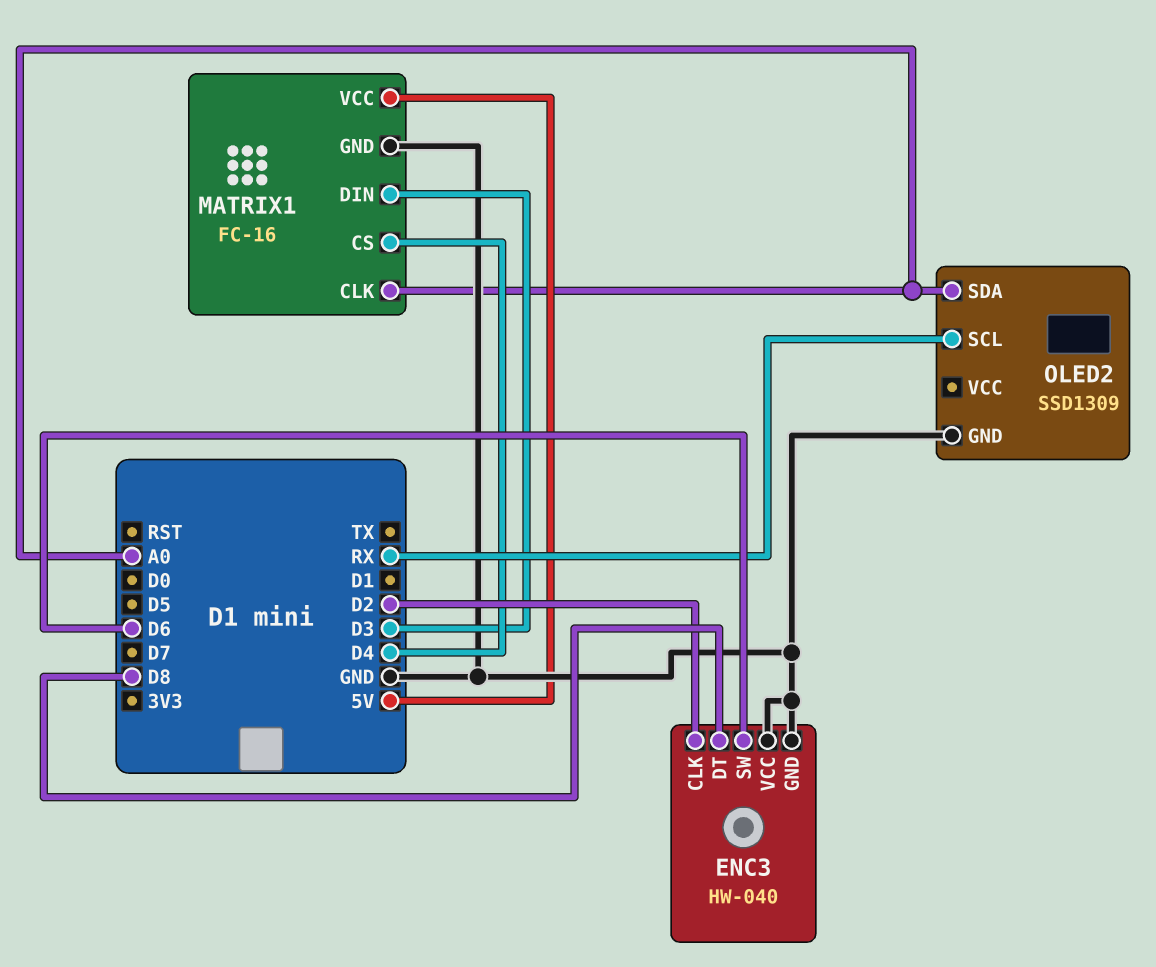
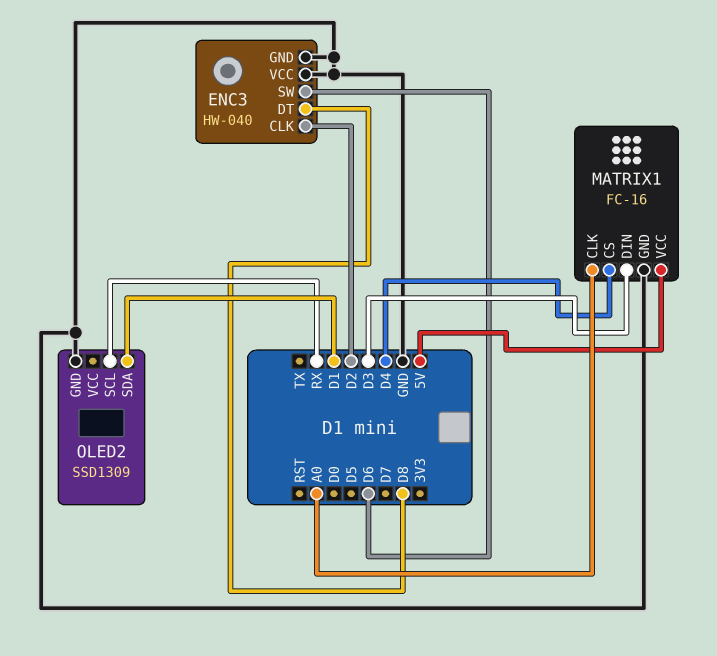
OLED2 pin SDA: A0 -> D1

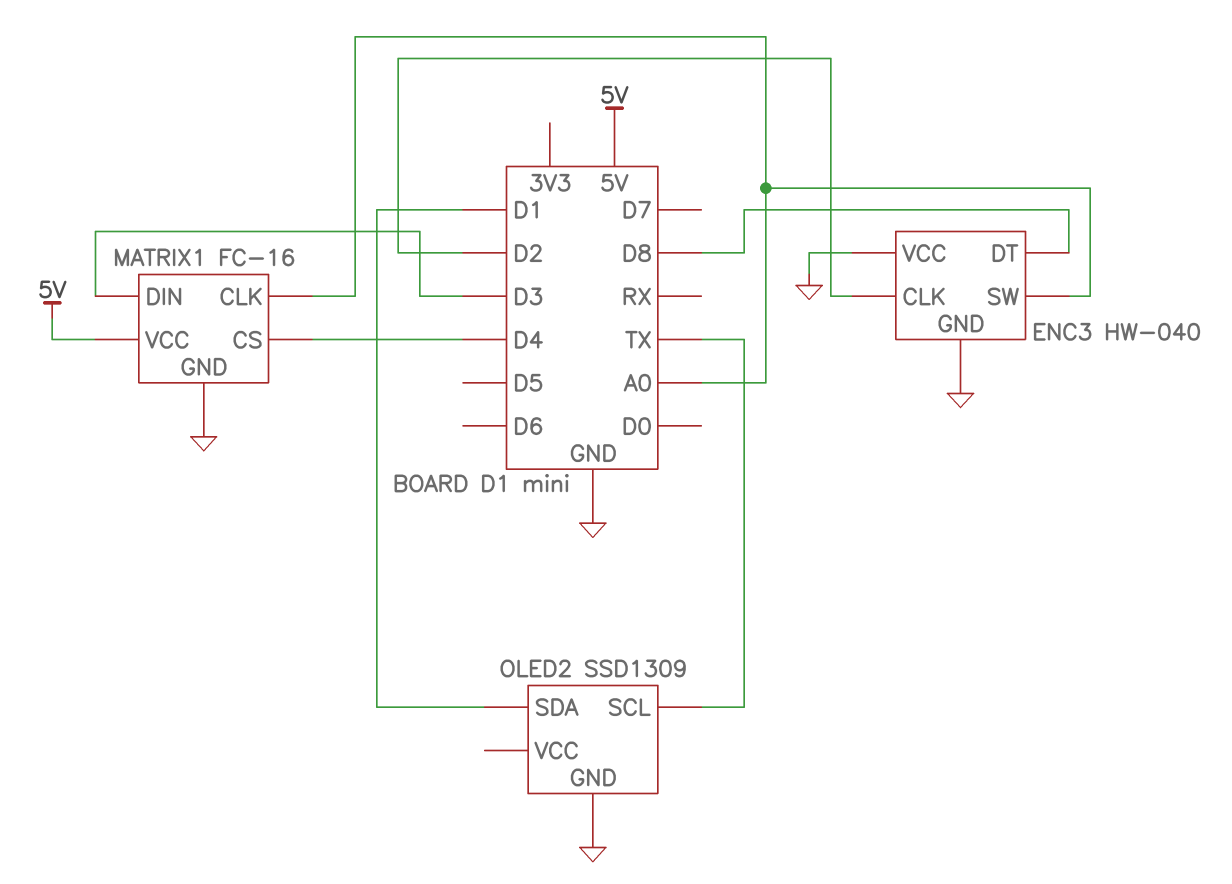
ENC3 pin SW: D6 -> A0
OLED2 pin SCL: RX -> TX

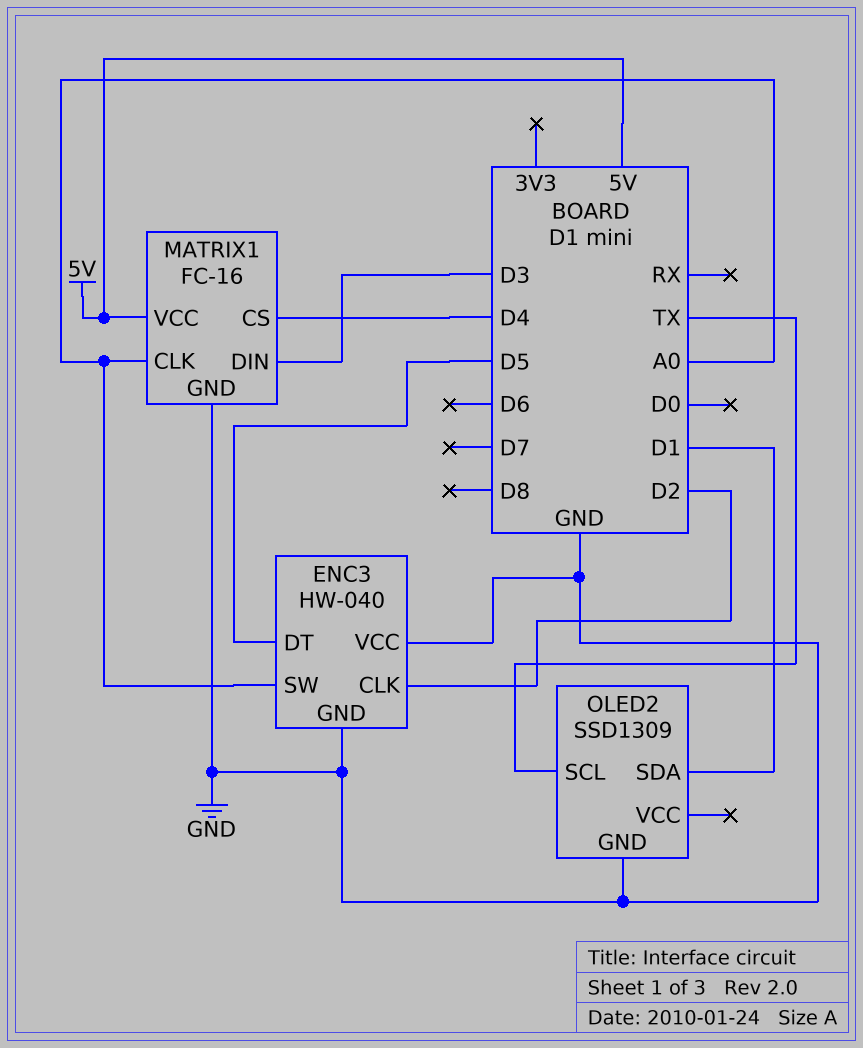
ENC3 pin DT: D8 -> D5

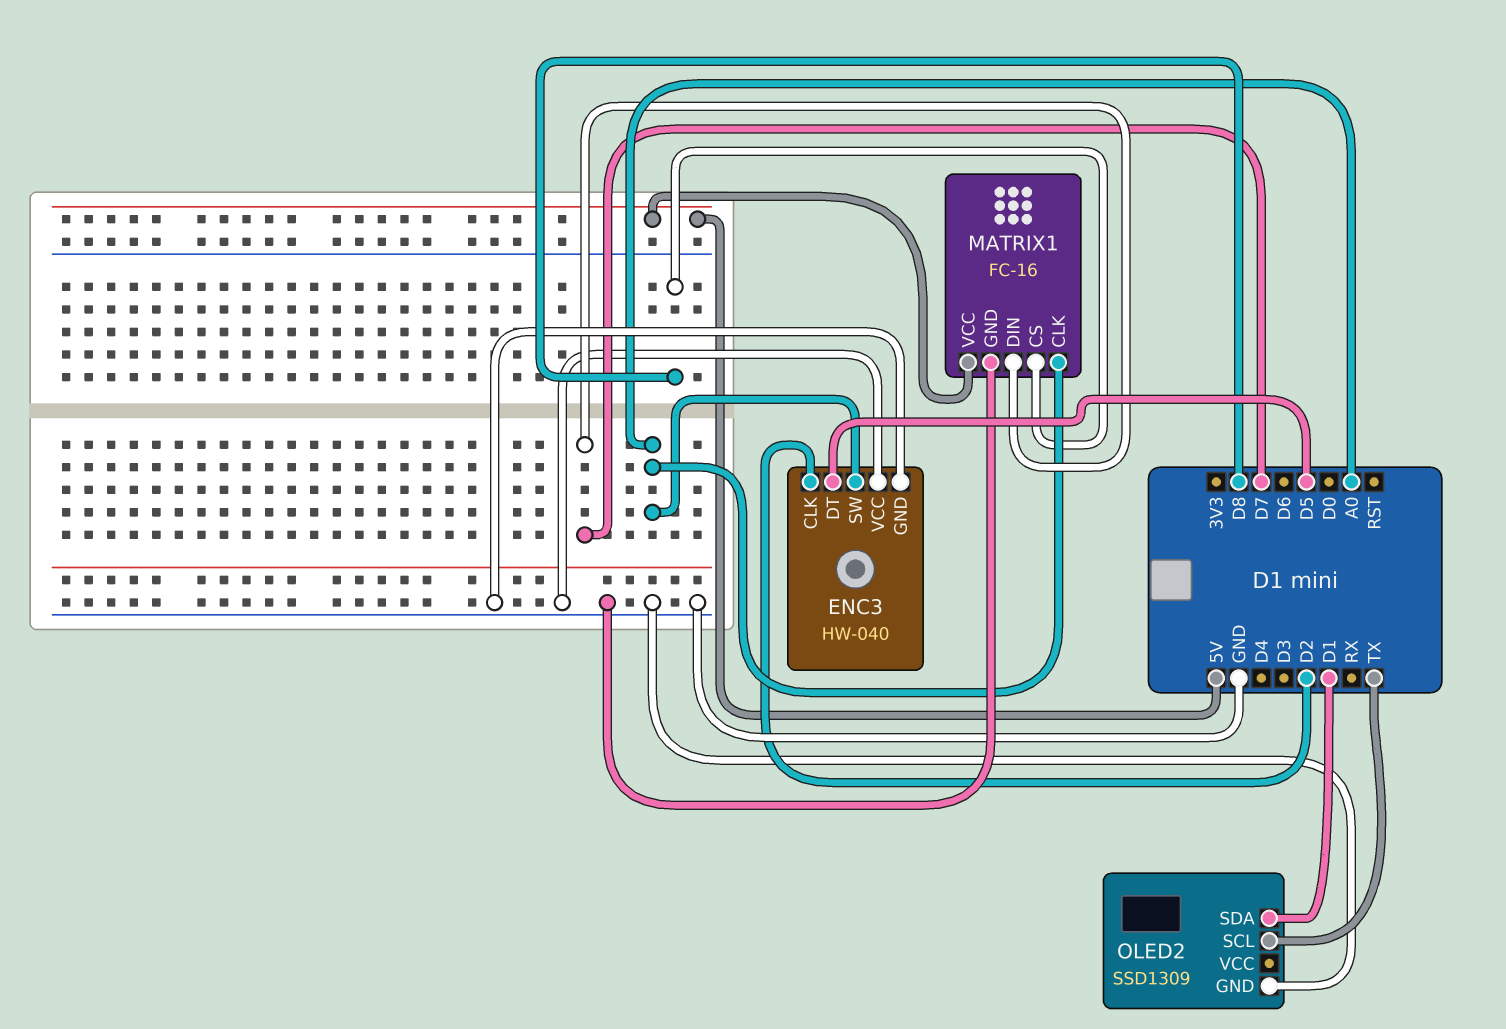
MATRIX1 pin CS: D4 -> D8
MATRIX1 pin DIN: D3 -> D7

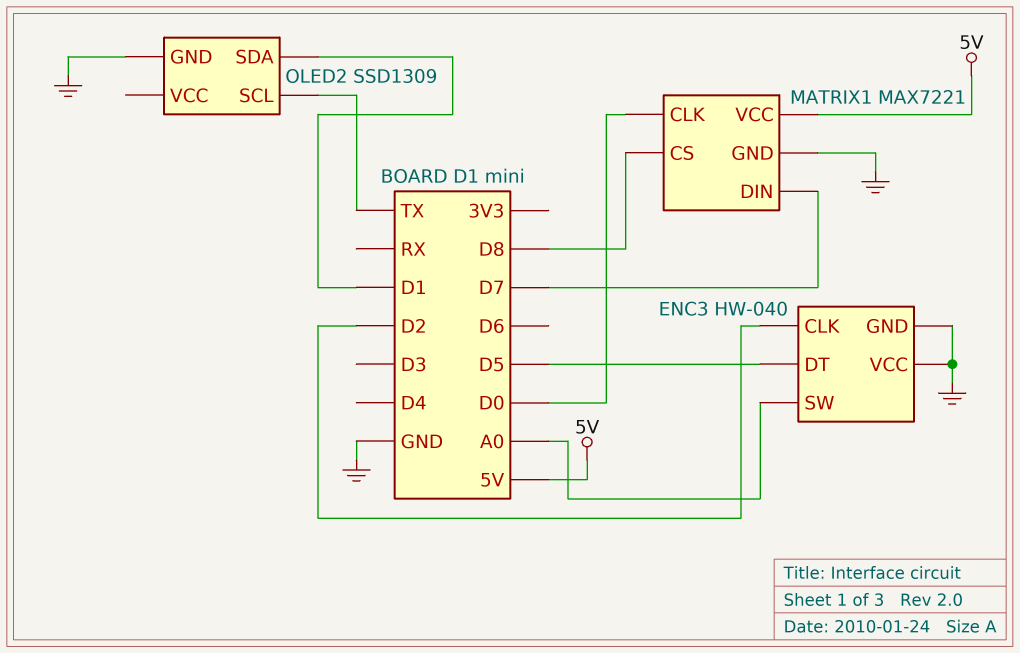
MATRIX1: FC-16 -> MAX7221
MATRIX1 pin CLK: A0 -> D0

